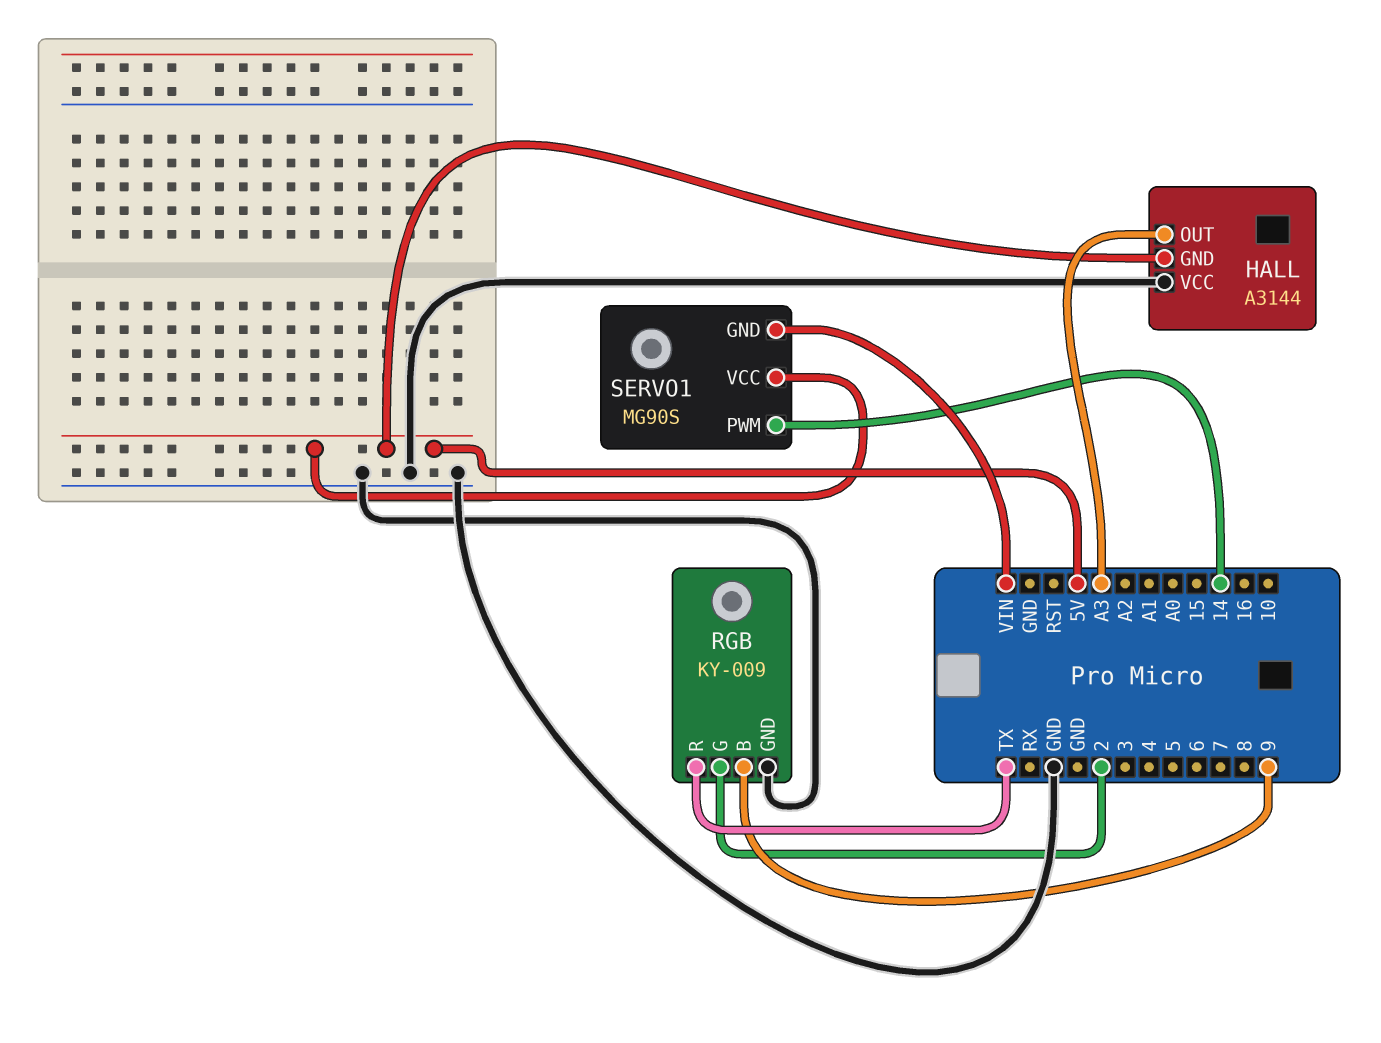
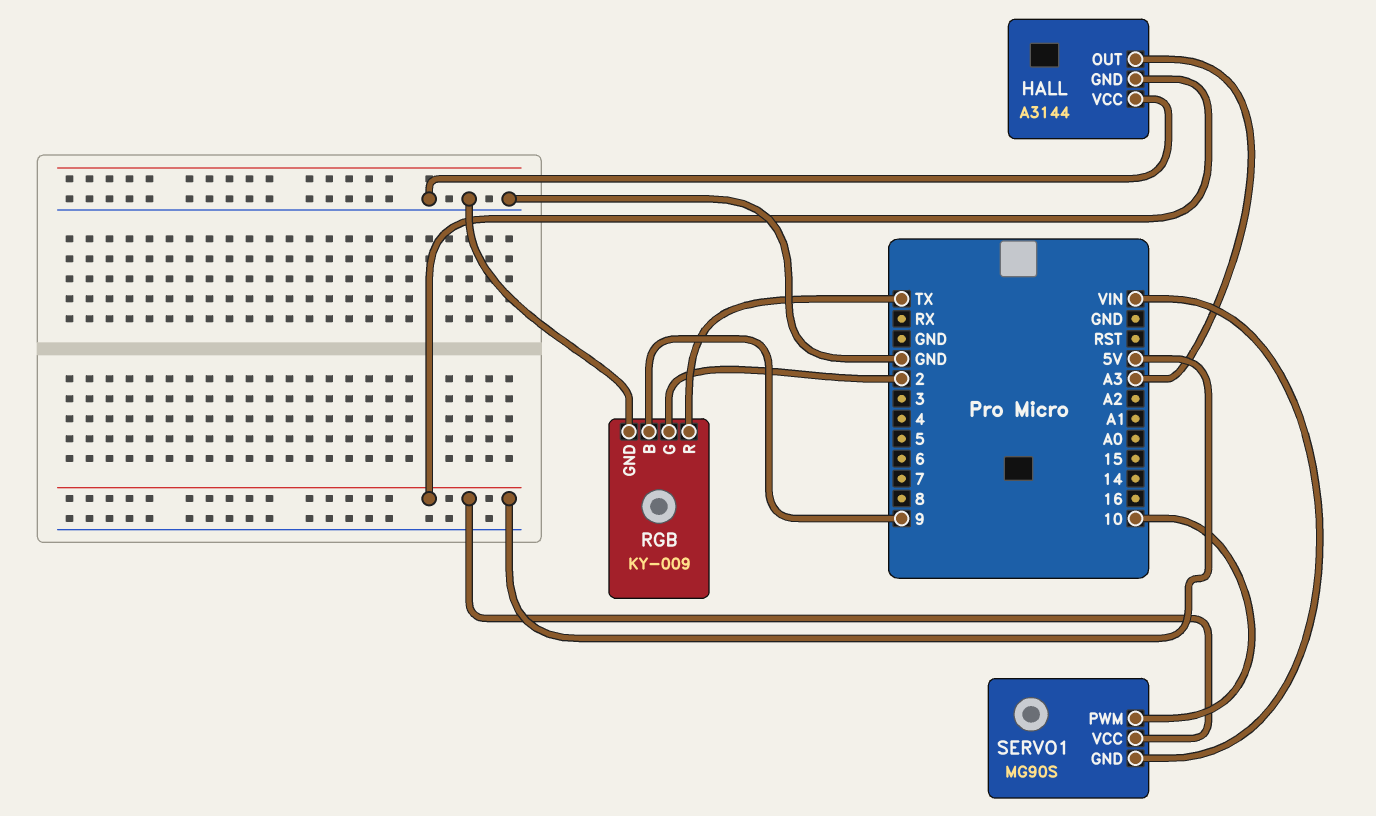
SERVO1 pin PWM: 14 -> 10

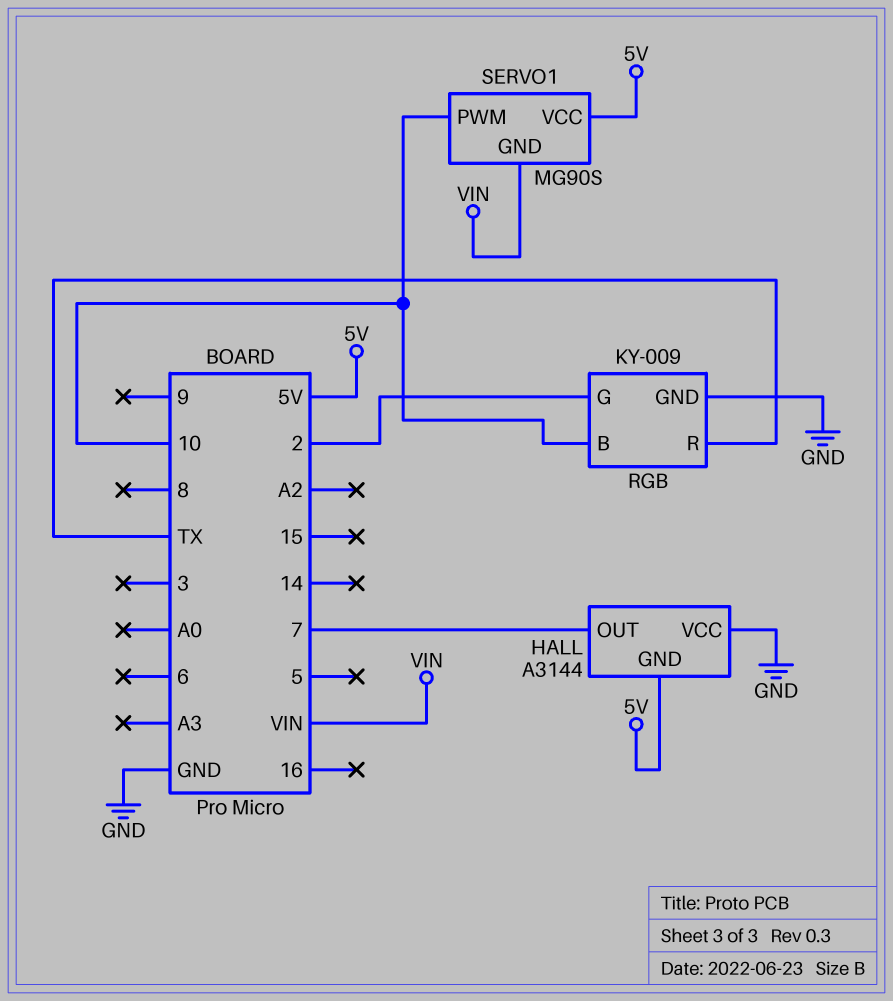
HALL pin OUT: A3 -> 7
RGB pin B: 9 -> 10

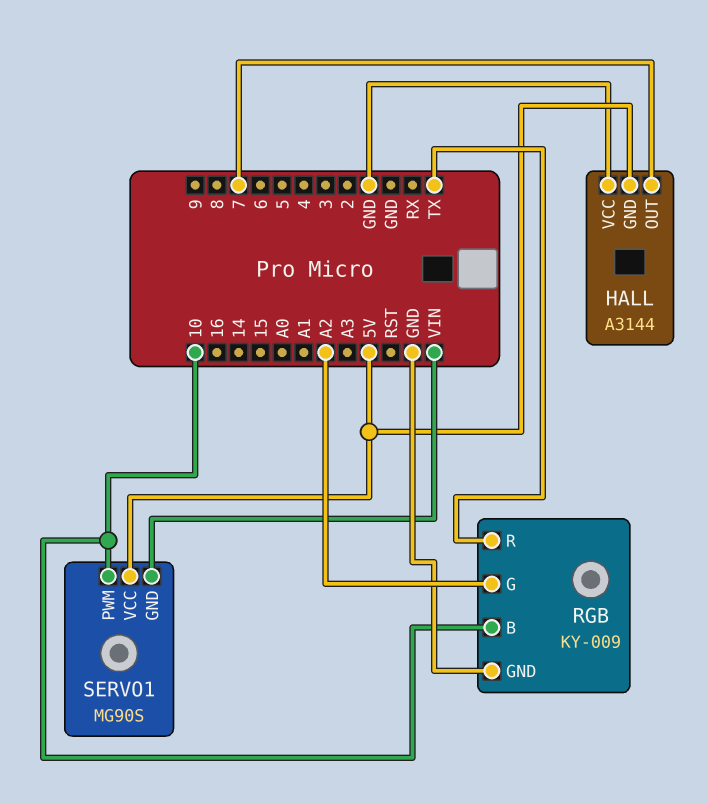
RGB pin G: 2 -> A2

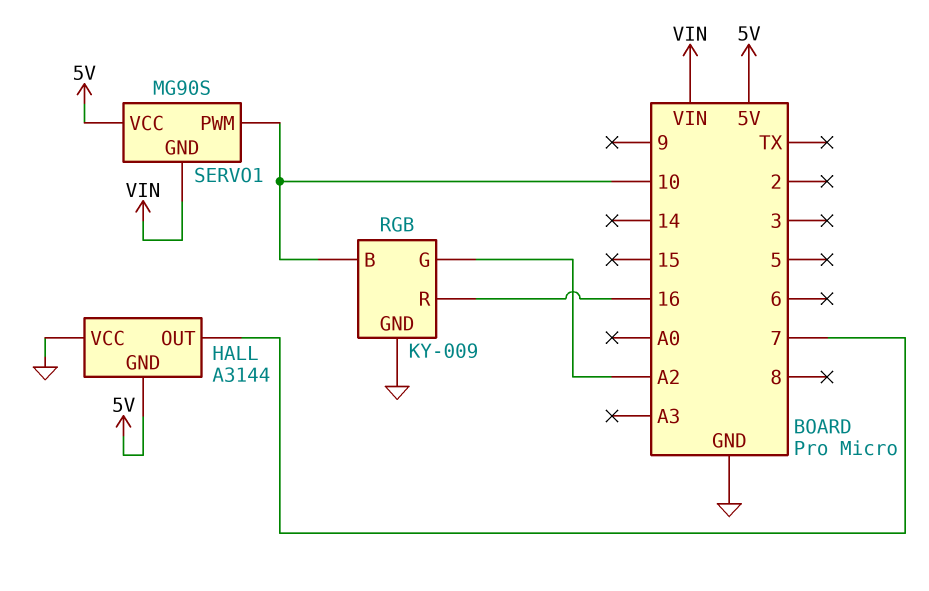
RGB pin R: TX -> 16

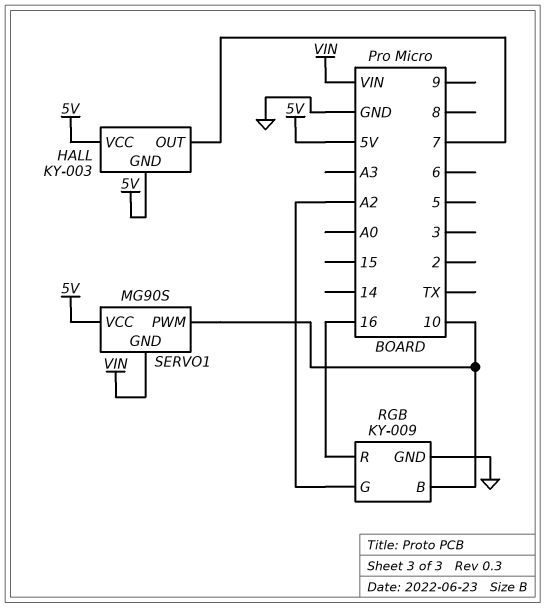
HALL: A3144 -> KY-003
HALL pin VCC: GND -> 5V

